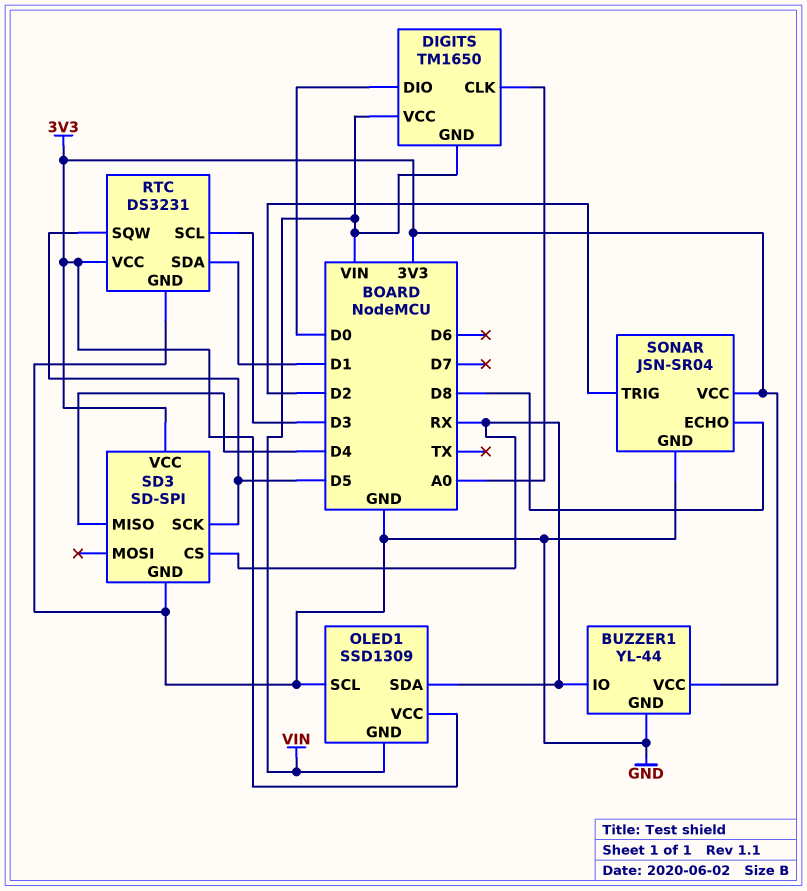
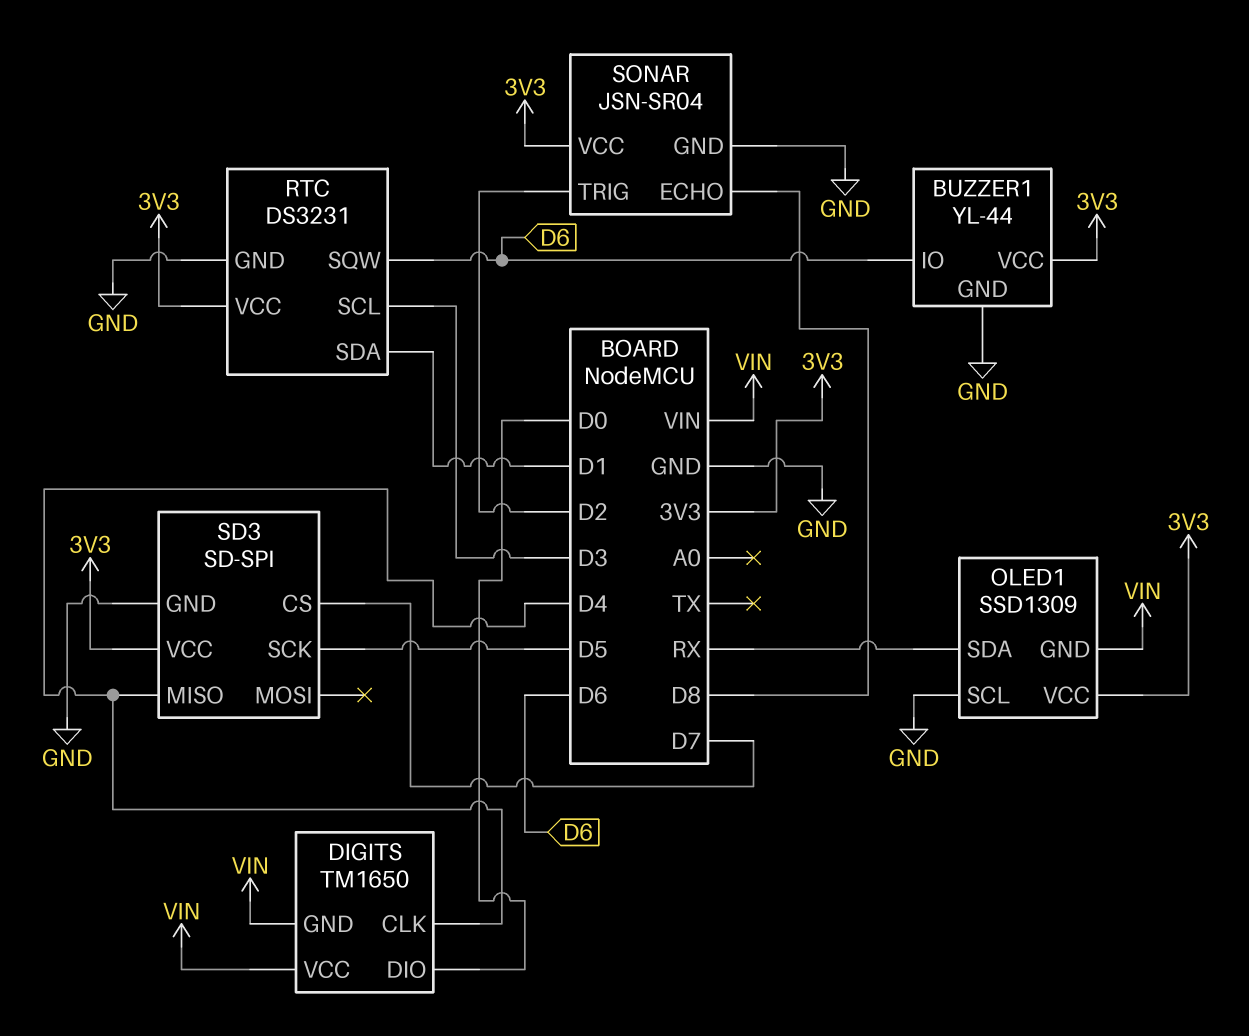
BUZZER1 pin IO: RX -> D6
DIGITS pin CLK: A0 -> D4
RTC pin SQW: D5 -> D6
SD3 pin CS: RX -> D7

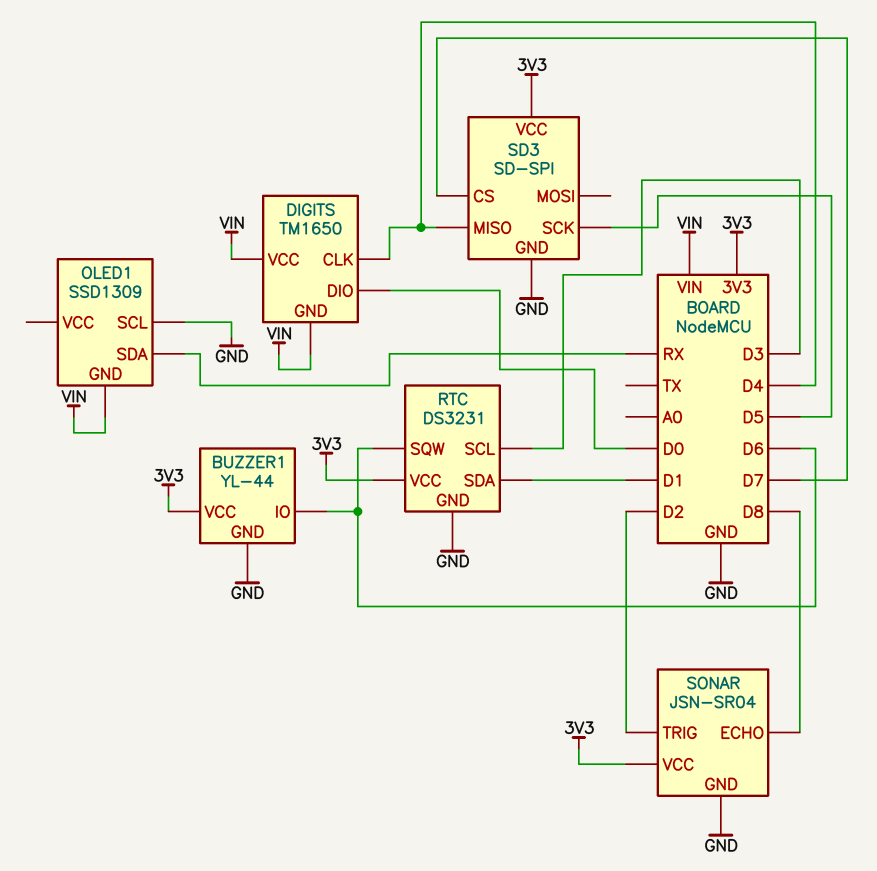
OLED1 pin VCC: 3V3 -> none

